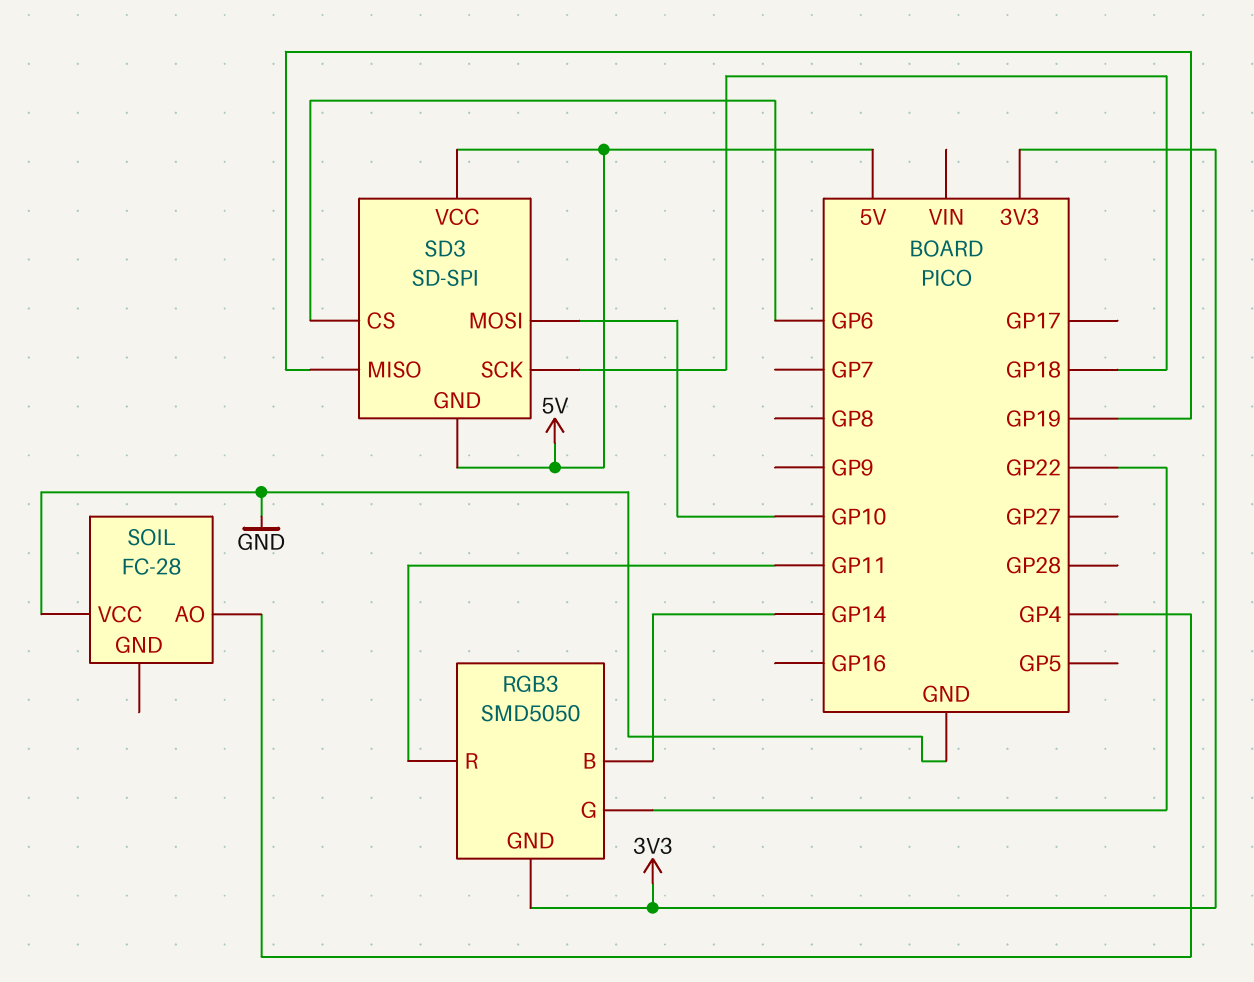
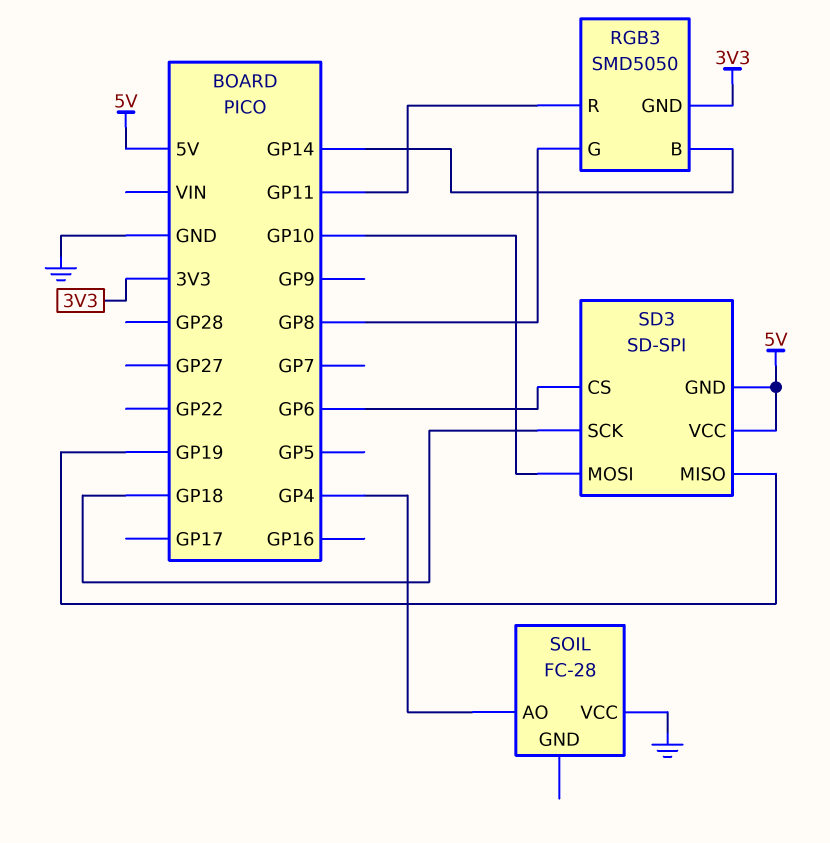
RGB3 pin G: GP22 -> GP8

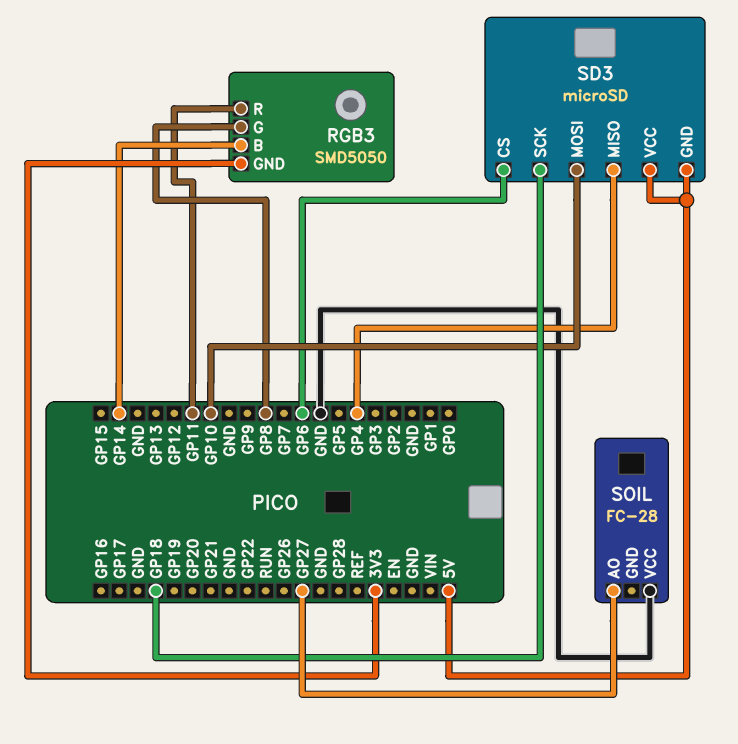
SD3: SD-SPI -> microSD
SD3 pin MISO: GP19 -> GP4
SOIL pin AO: GP4 -> GP27

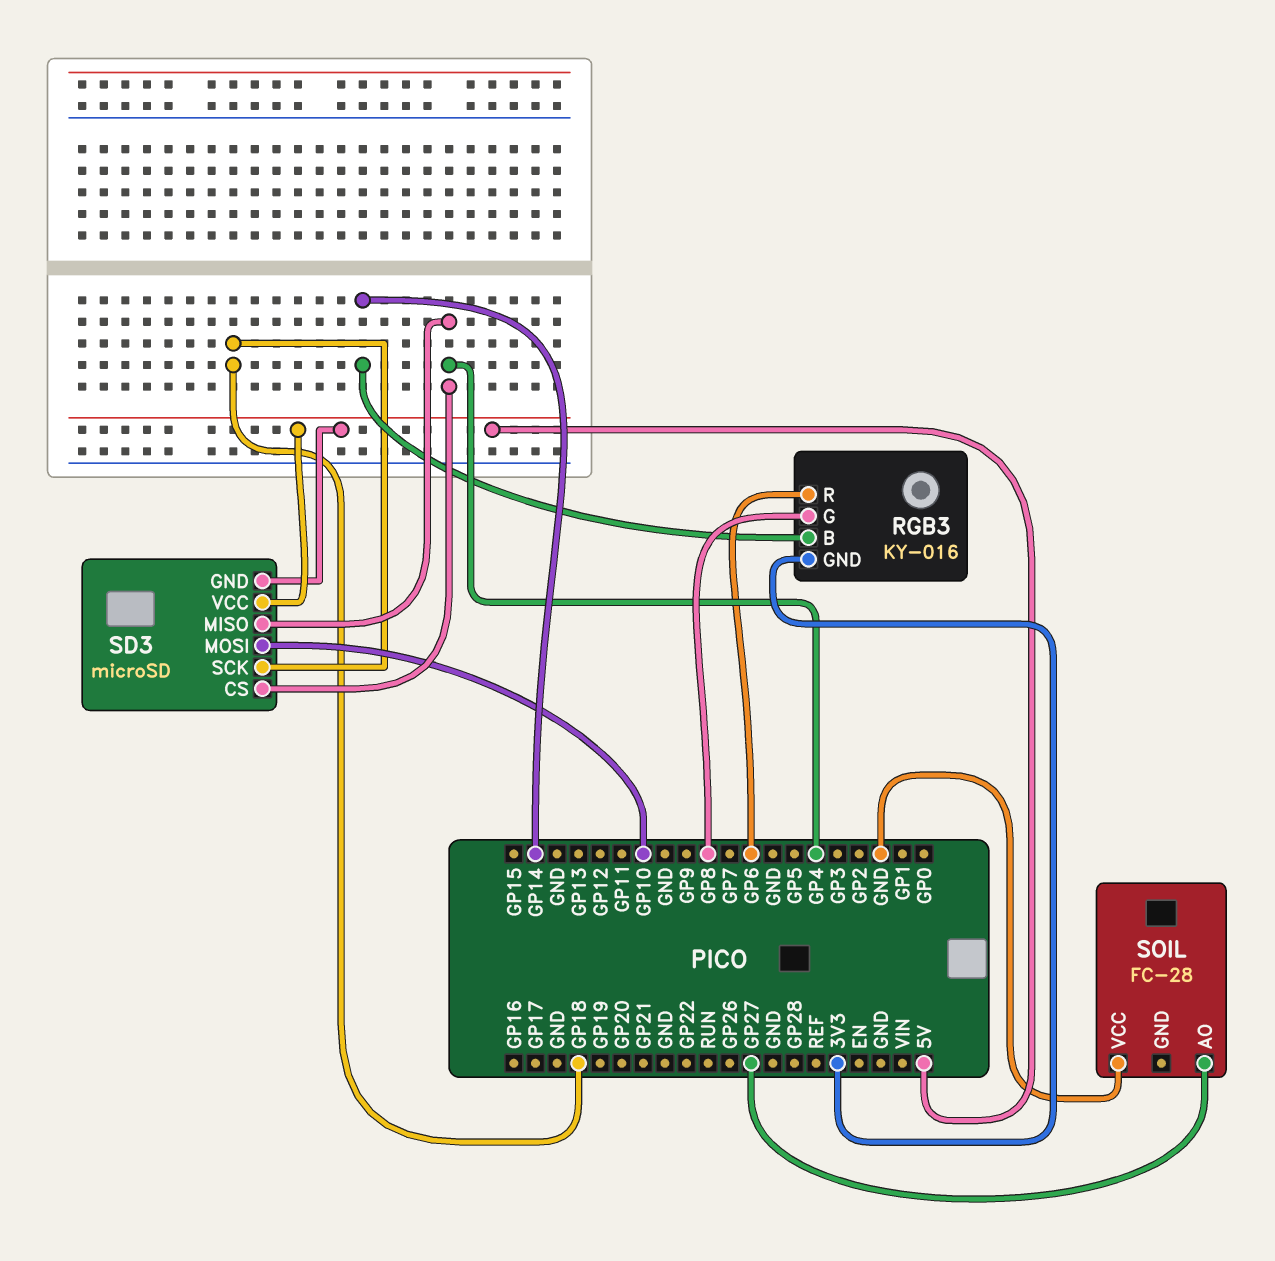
RGB3: SMD5050 -> KY-016
RGB3 pin R: GP11 -> GP6
SD3 pin CS: GP6 -> GP4

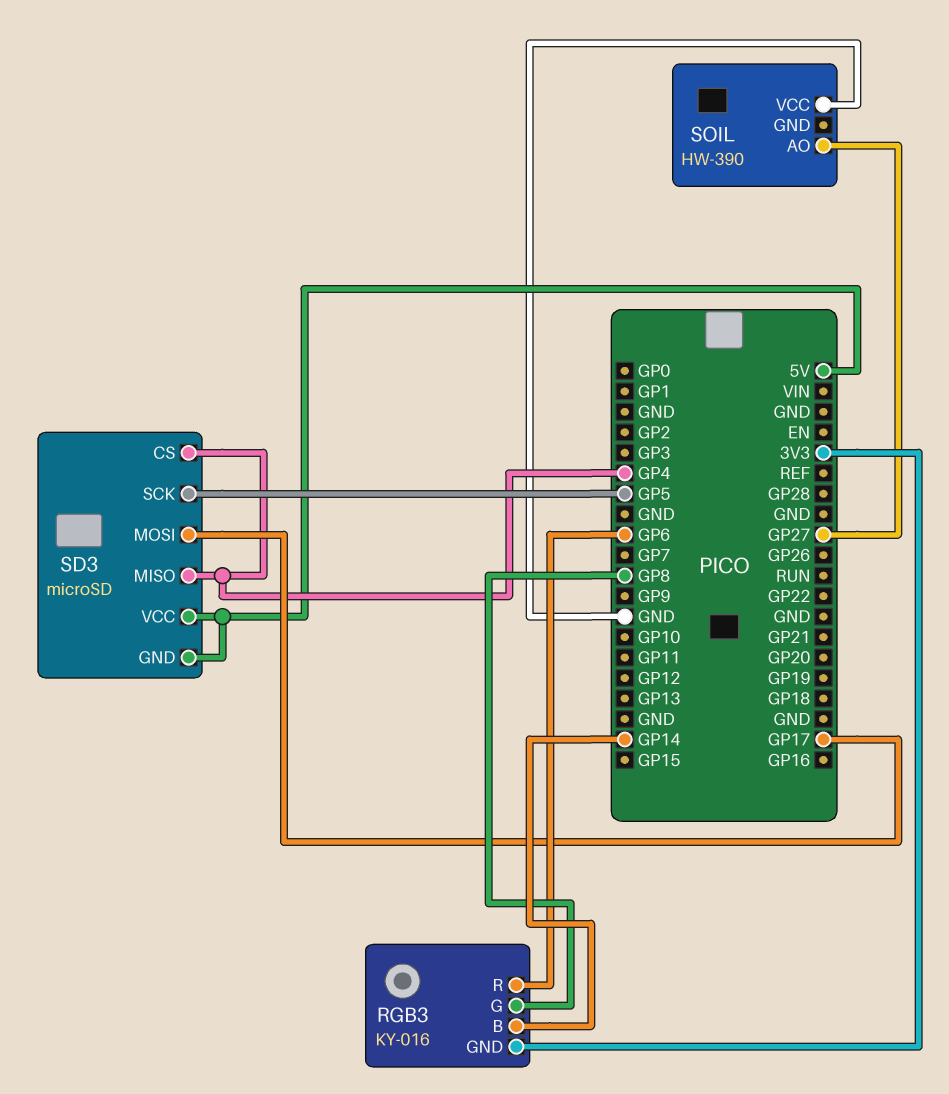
SD3 pin MOSI: GP10 -> GP17
SD3 pin SCK: GP18 -> GP5
SOIL: FC-28 -> HW-390

